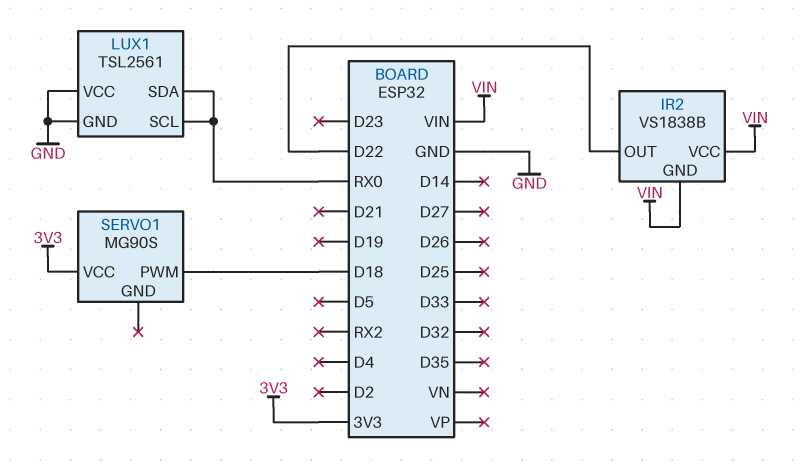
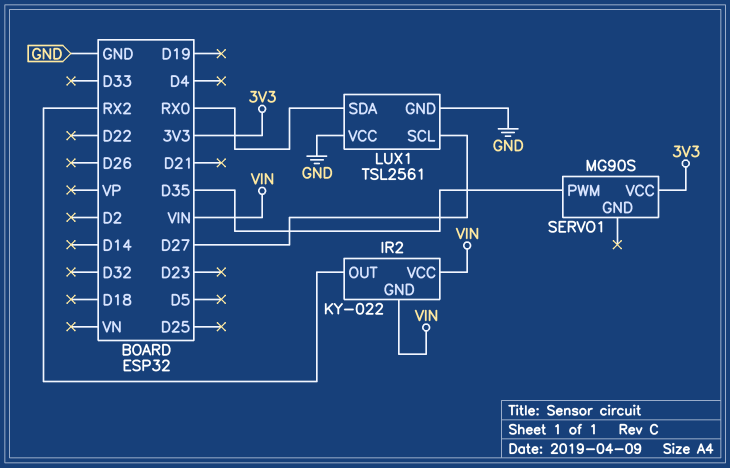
IR2: VS1838B -> KY-022
IR2 pin OUT: D22 -> RX2
LUX1 pin SCL: RX0 -> D27
SERVO1 pin PWM: D18 -> D35

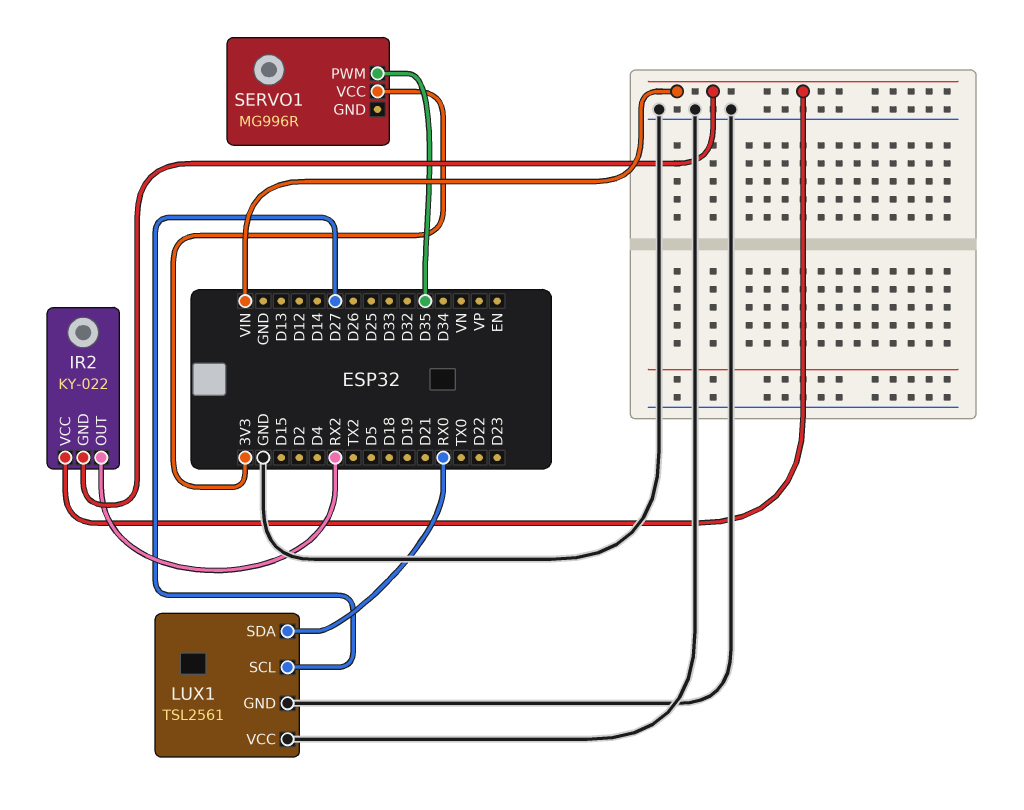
SERVO1: MG90S -> MG996R

